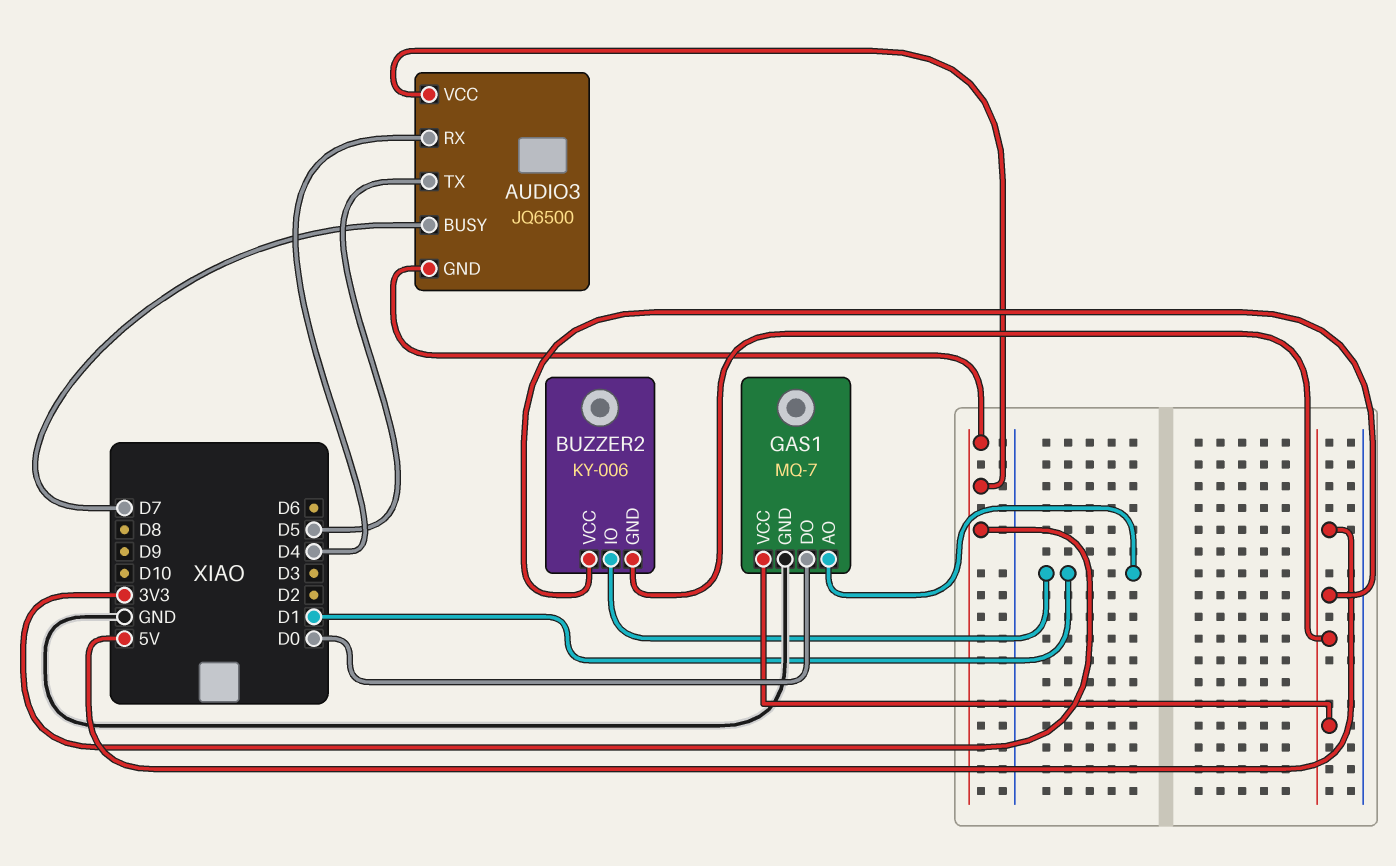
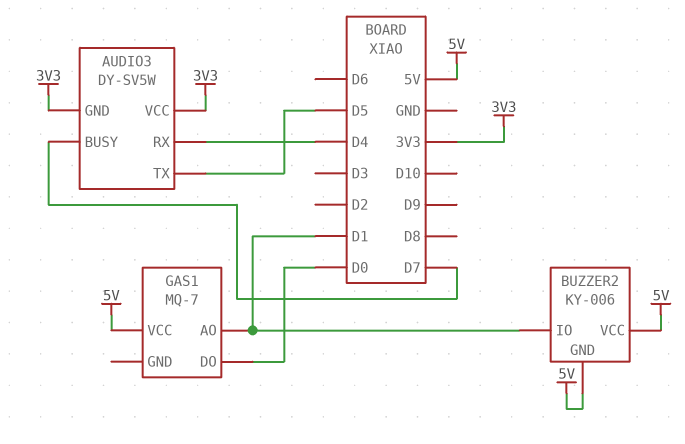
AUDIO3: JQ6500 -> DY-SV5W
GAS1 pin GND: GND -> none

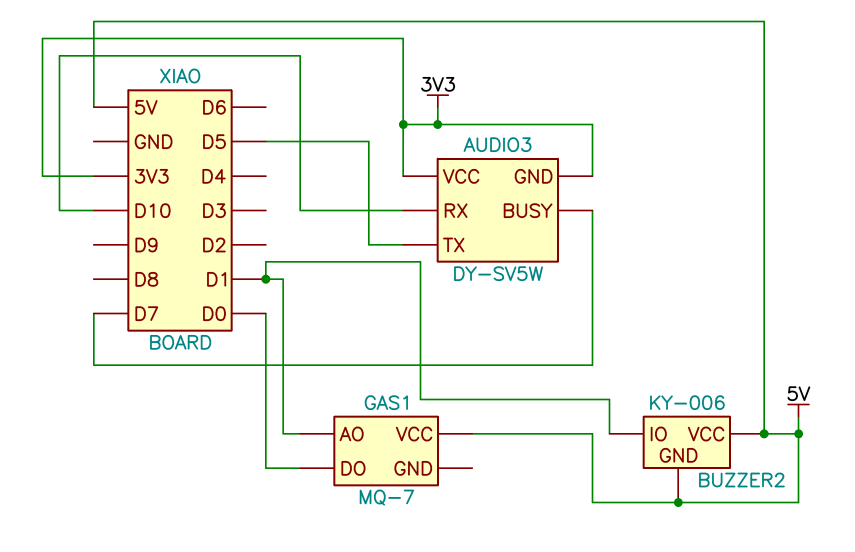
AUDIO3 pin RX: D4 -> D10

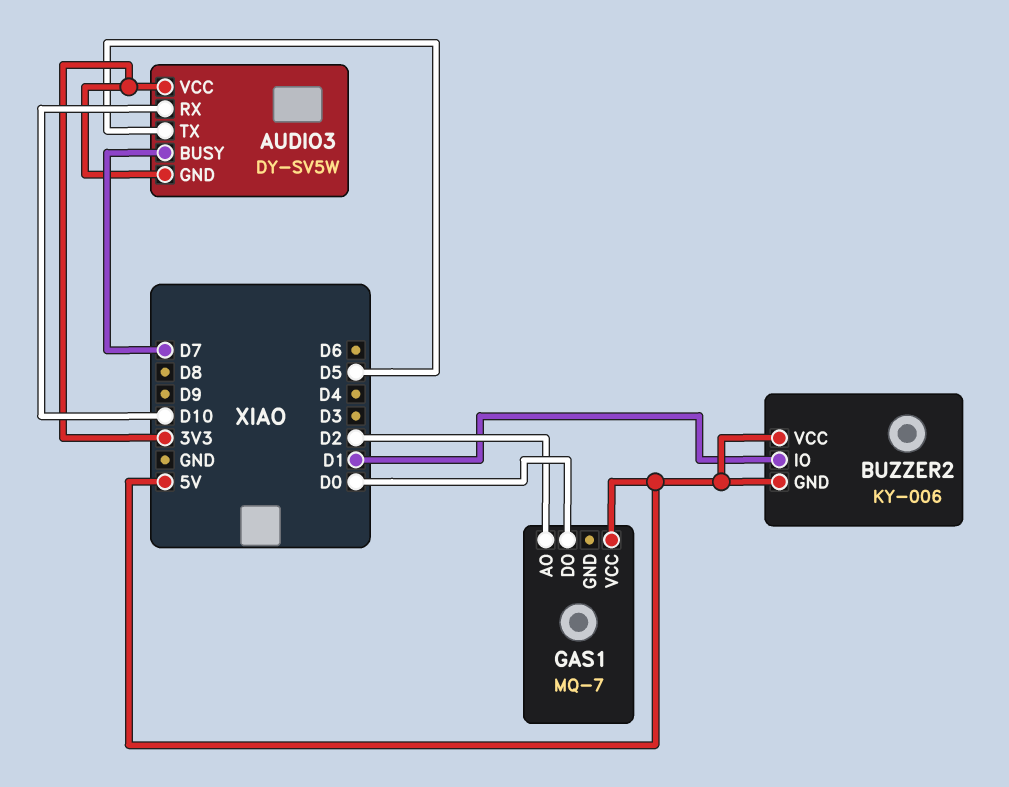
GAS1 pin AO: D1 -> D2

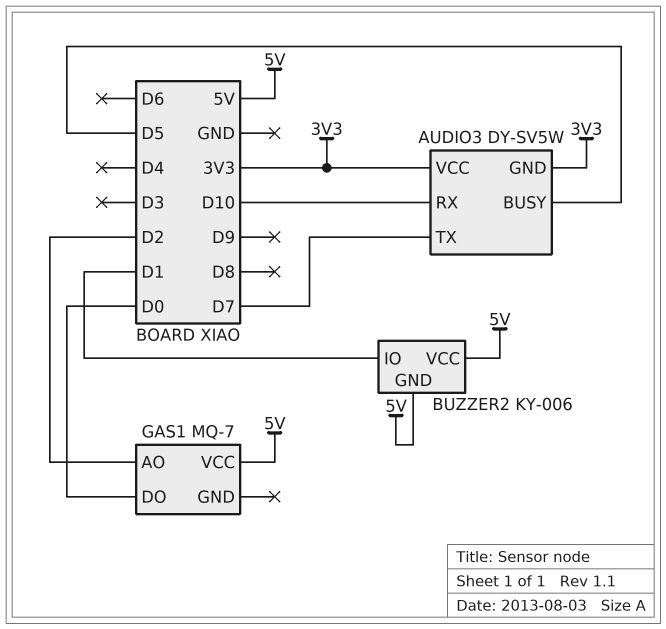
AUDIO3 pin BUSY: D7 -> D5
AUDIO3 pin TX: D5 -> D7

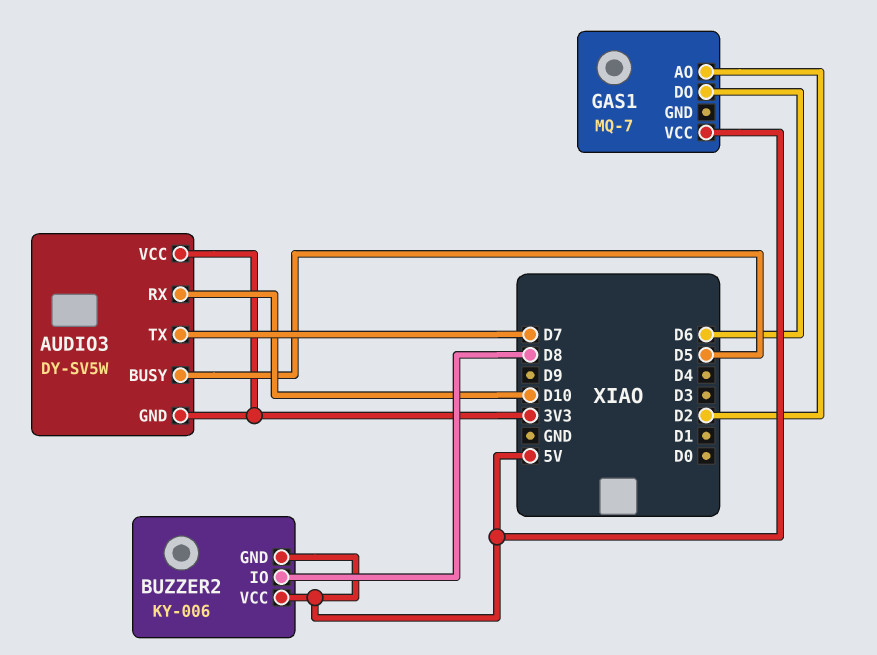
BUZZER2 pin IO: D1 -> D8
GAS1 pin DO: D0 -> D6

